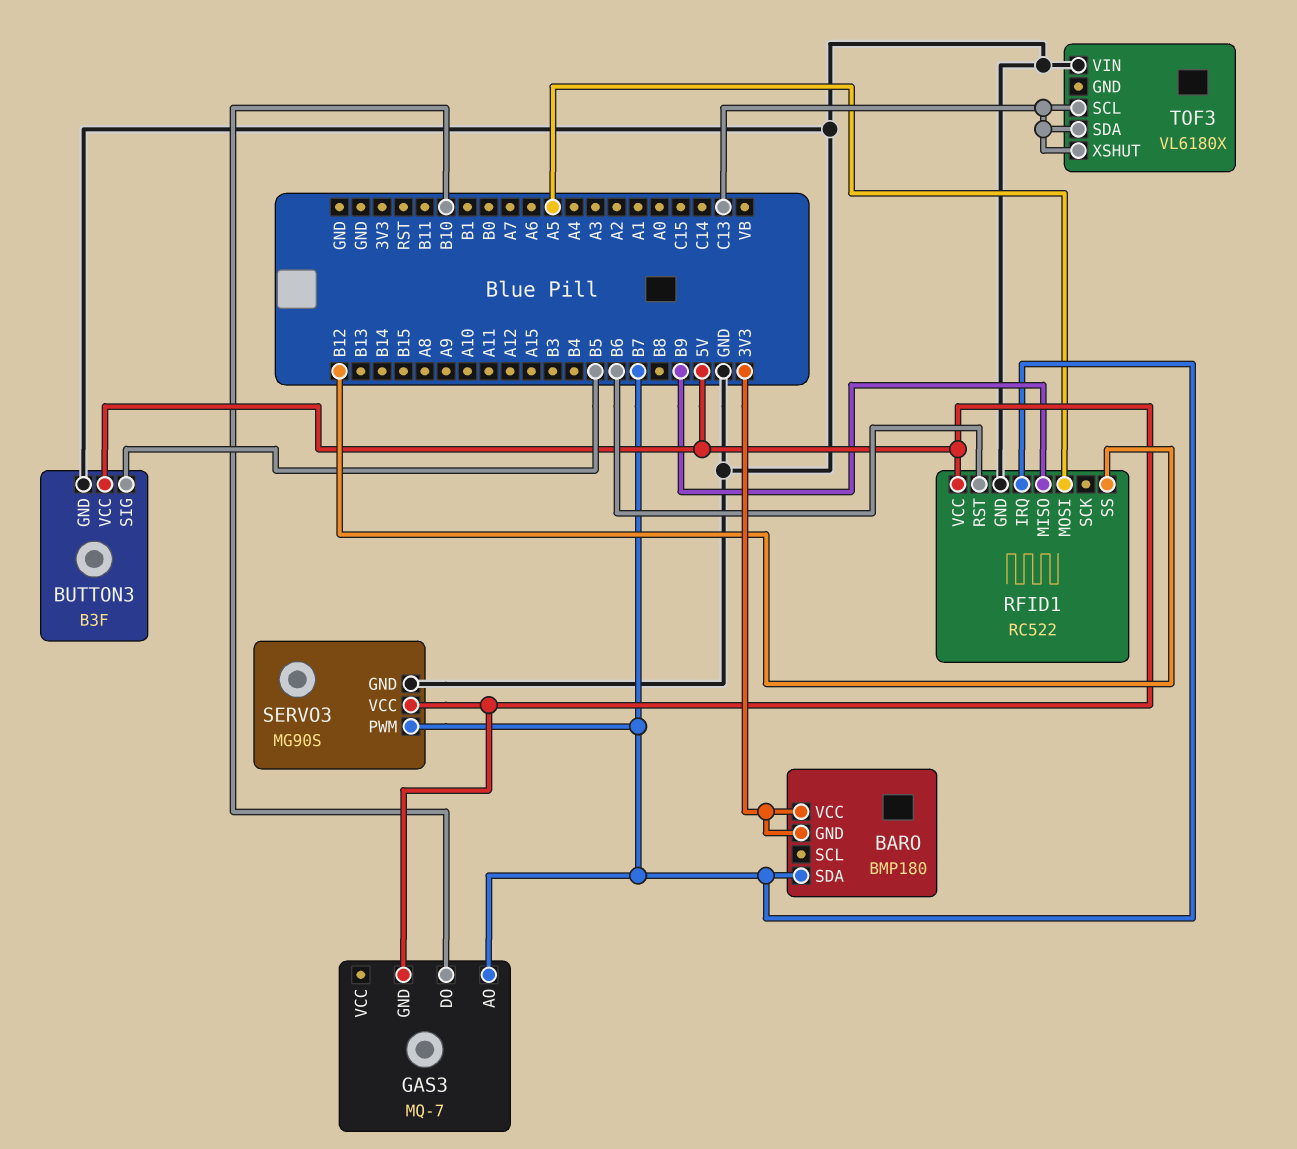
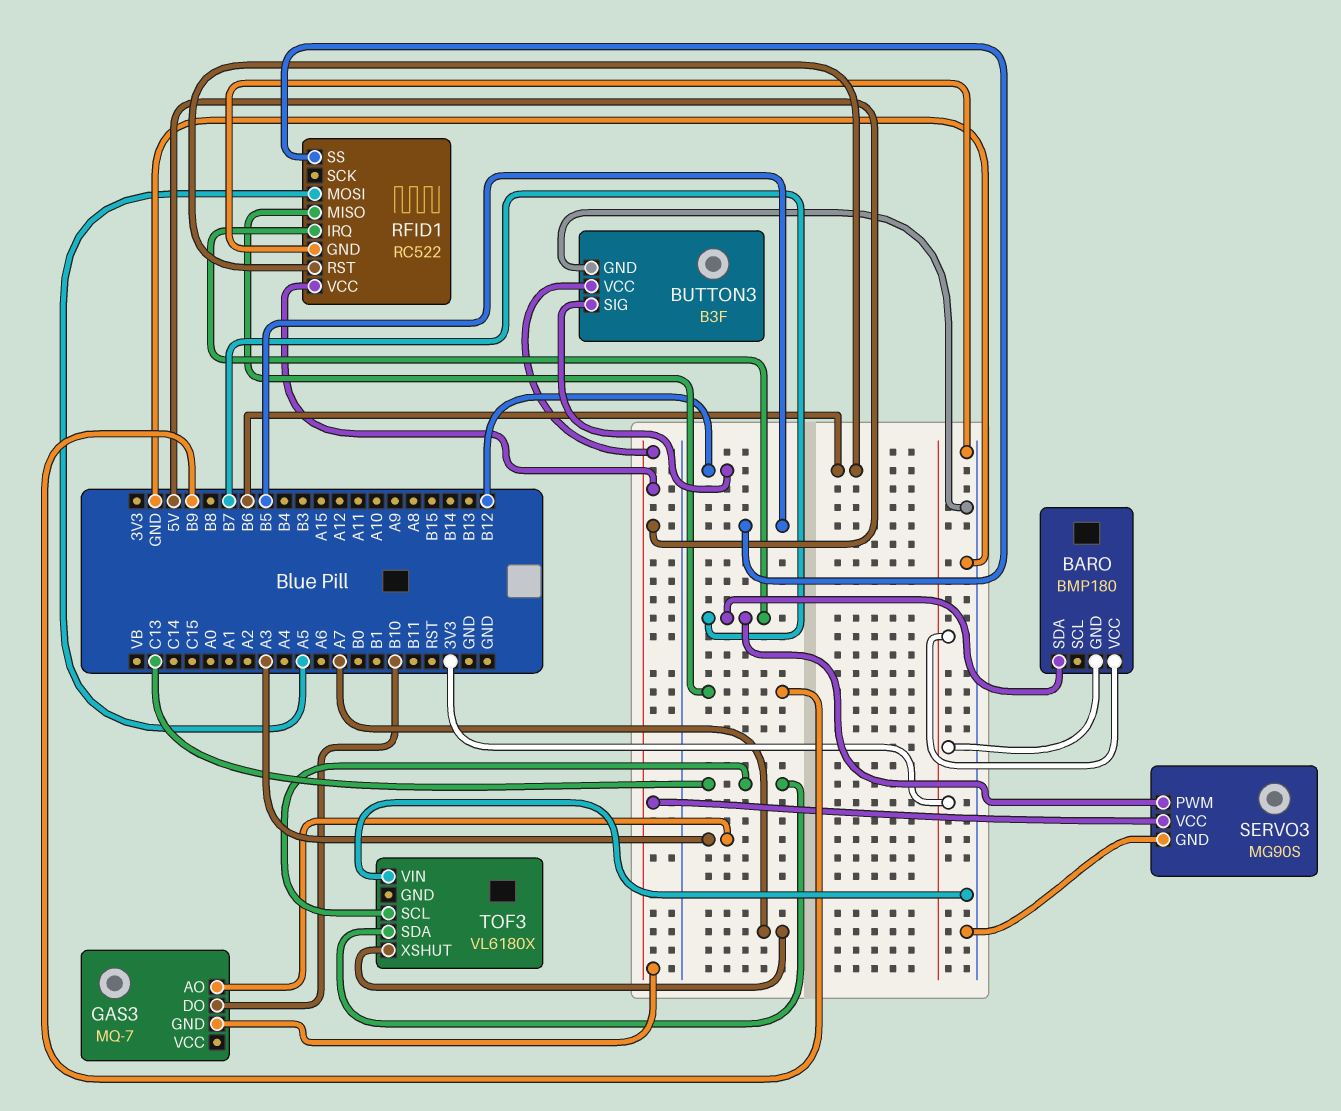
BUTTON3 pin SIG: B5 -> B12
GAS3 pin AO: B7 -> A3
RFID1 pin SS: B12 -> B5
TOF3 pin XSHUT: C13 -> A7

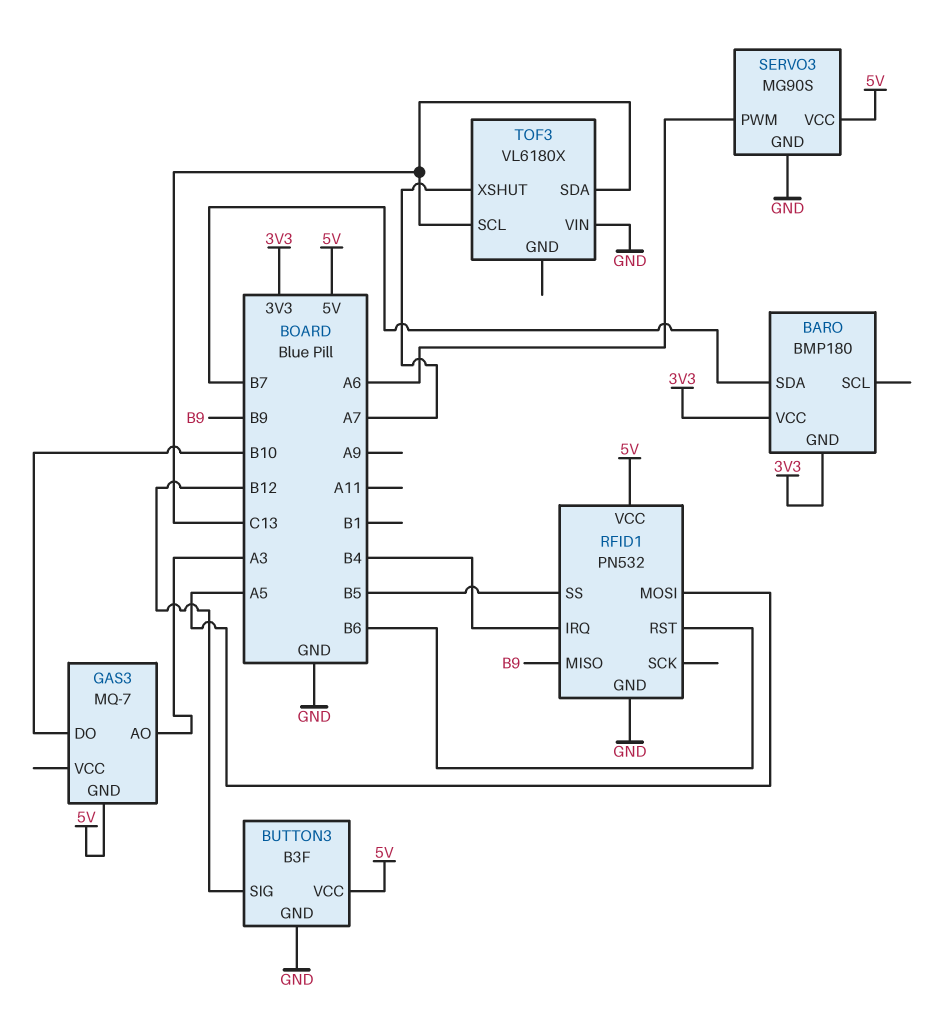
RFID1: RC522 -> PN532
RFID1 pin IRQ: B7 -> B4
SERVO3 pin PWM: B7 -> A6

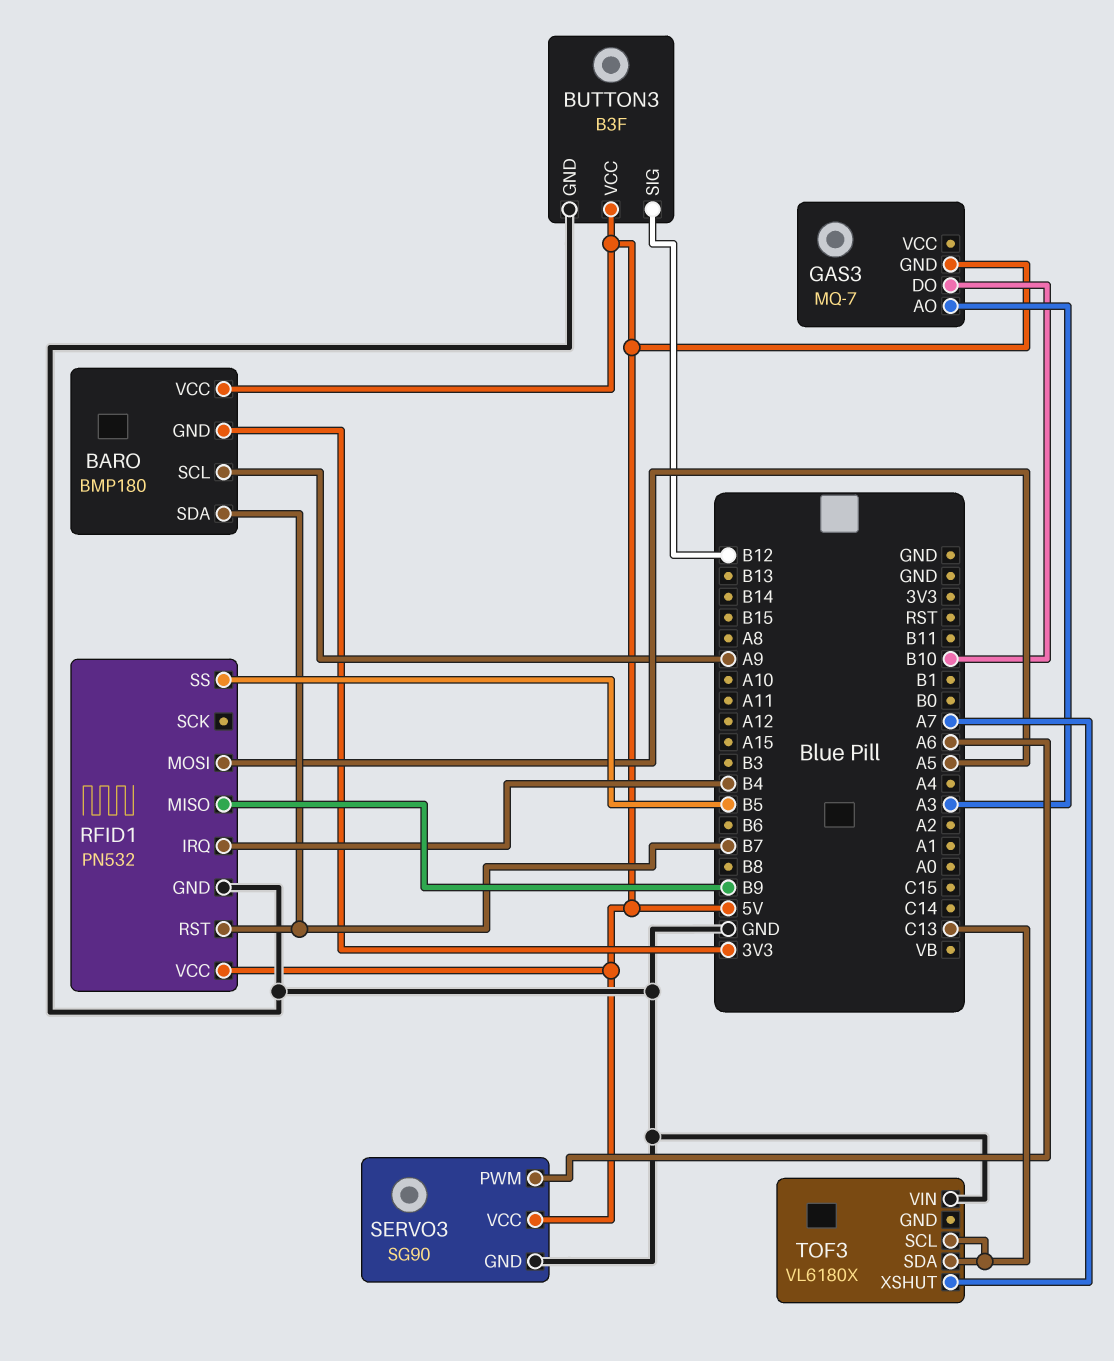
BARO pin SCL: none -> A9
BARO pin VCC: 3V3 -> 5V
RFID1 pin RST: B6 -> B7
SERVO3: MG90S -> SG90

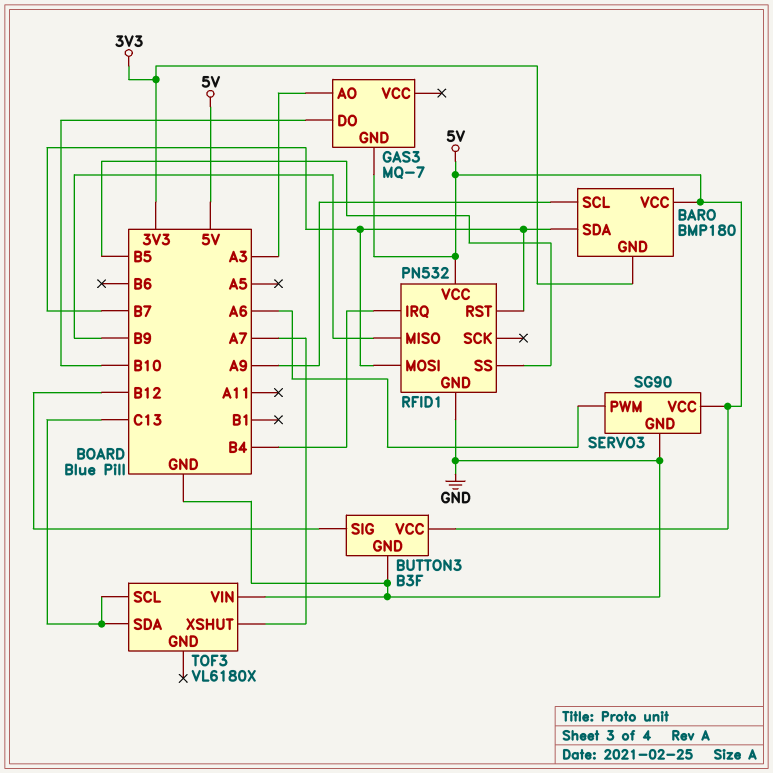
RFID1 pin MOSI: A5 -> B7

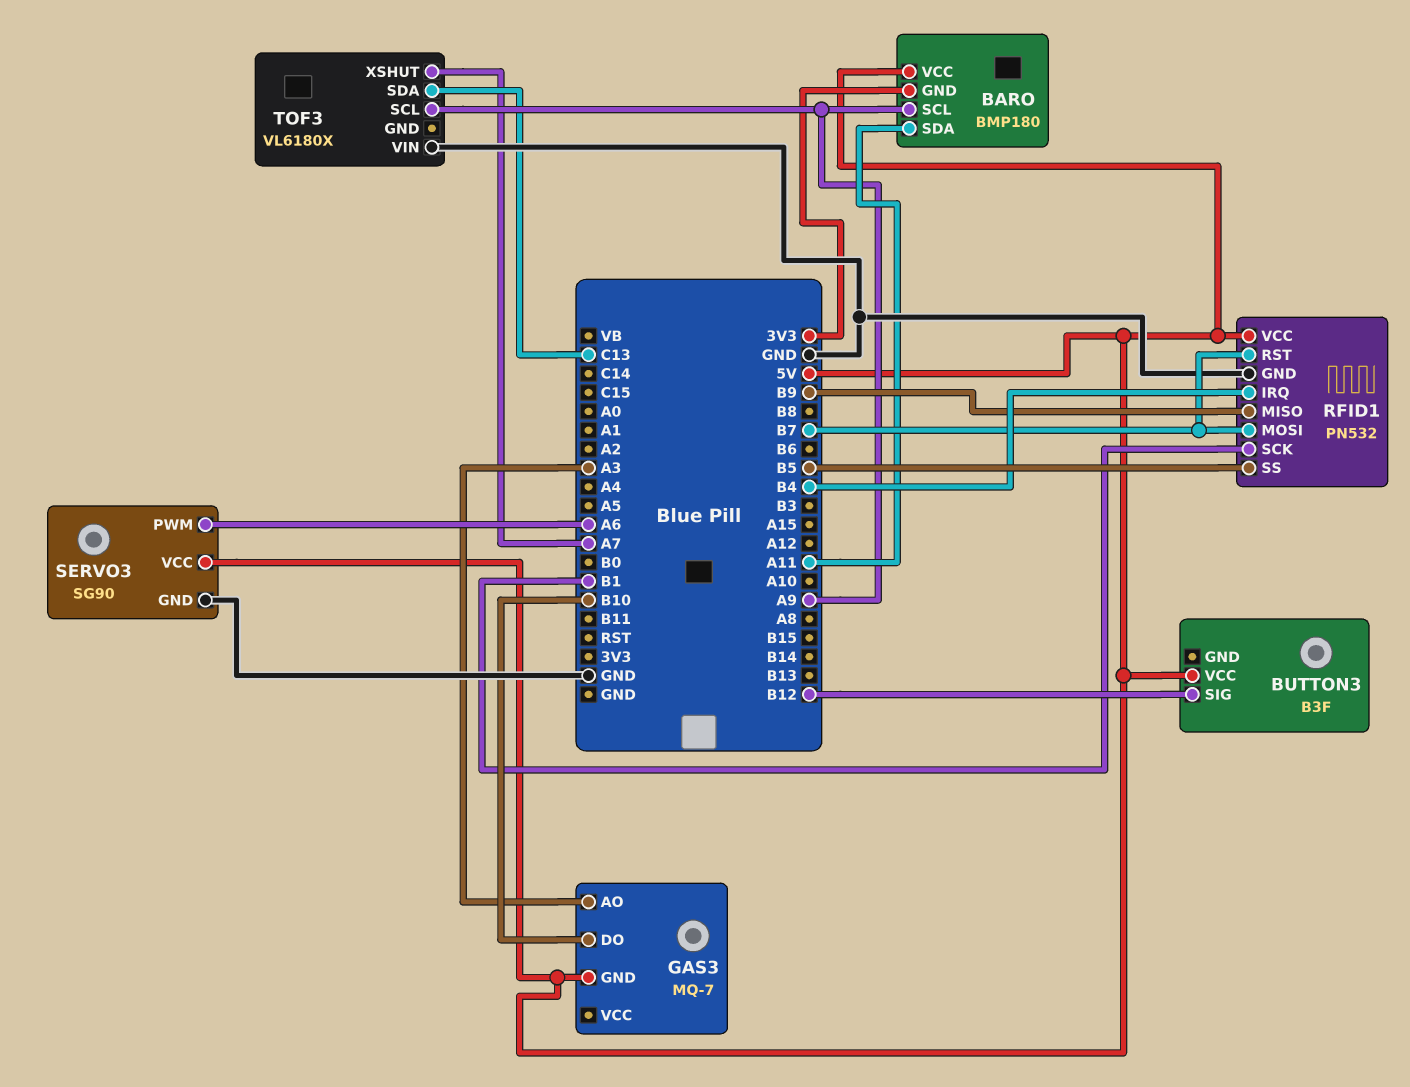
BARO pin SDA: B7 -> A11
BUTTON3 pin GND: GND -> none
RFID1 pin SCK: none -> B1
TOF3 pin SCL: C13 -> A9

